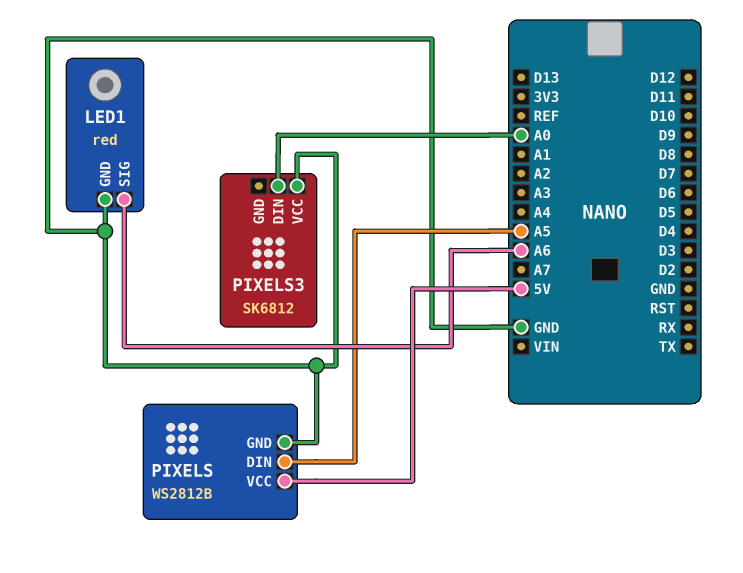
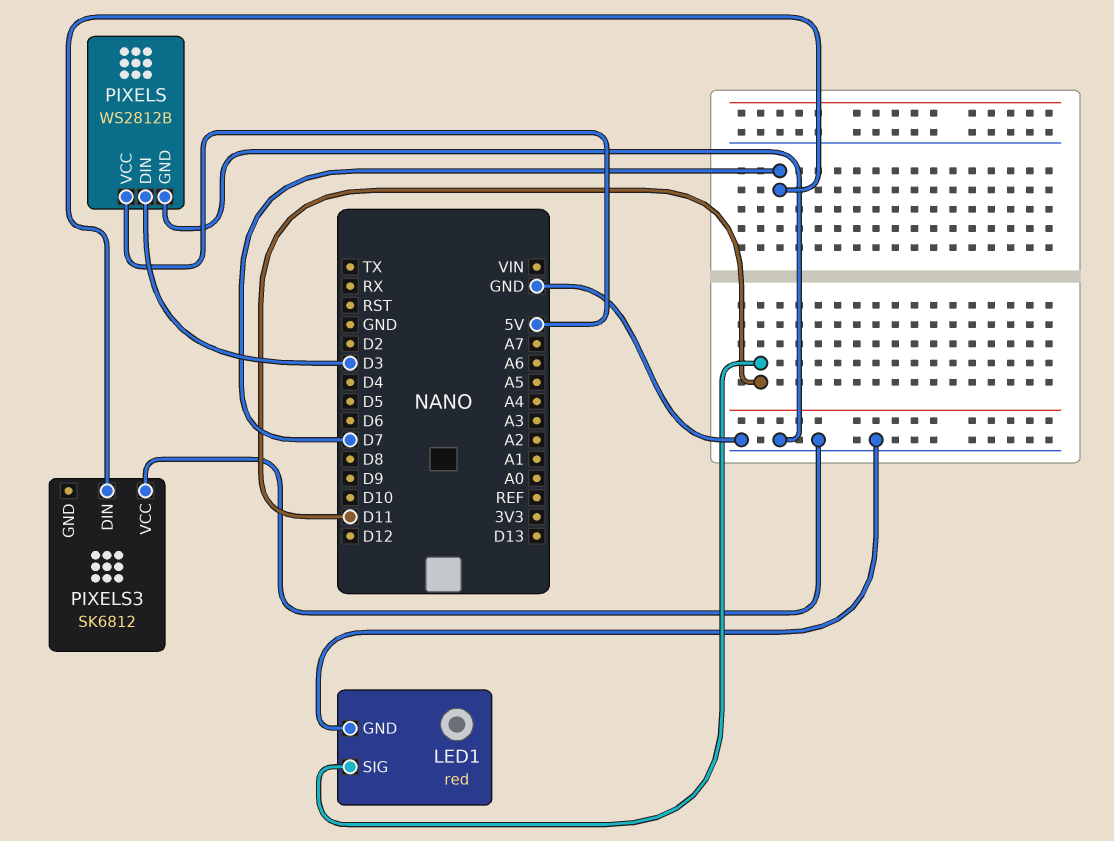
LED1 pin SIG: A6 -> D11
PIXELS pin DIN: A5 -> D3
PIXELS3 pin DIN: A0 -> D7

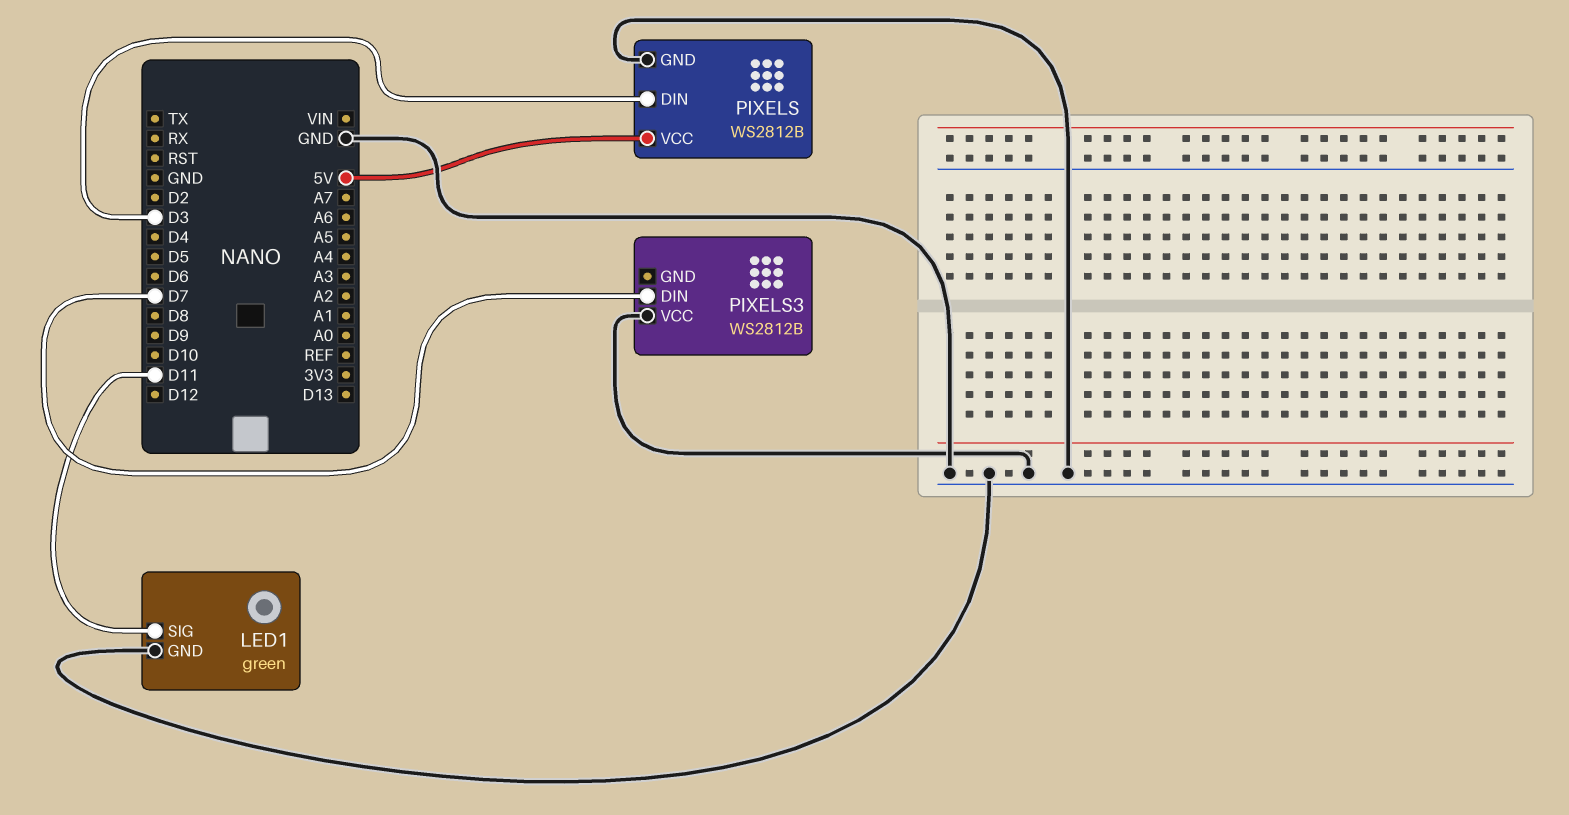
LED1: red -> green
PIXELS3: SK6812 -> WS2812B

